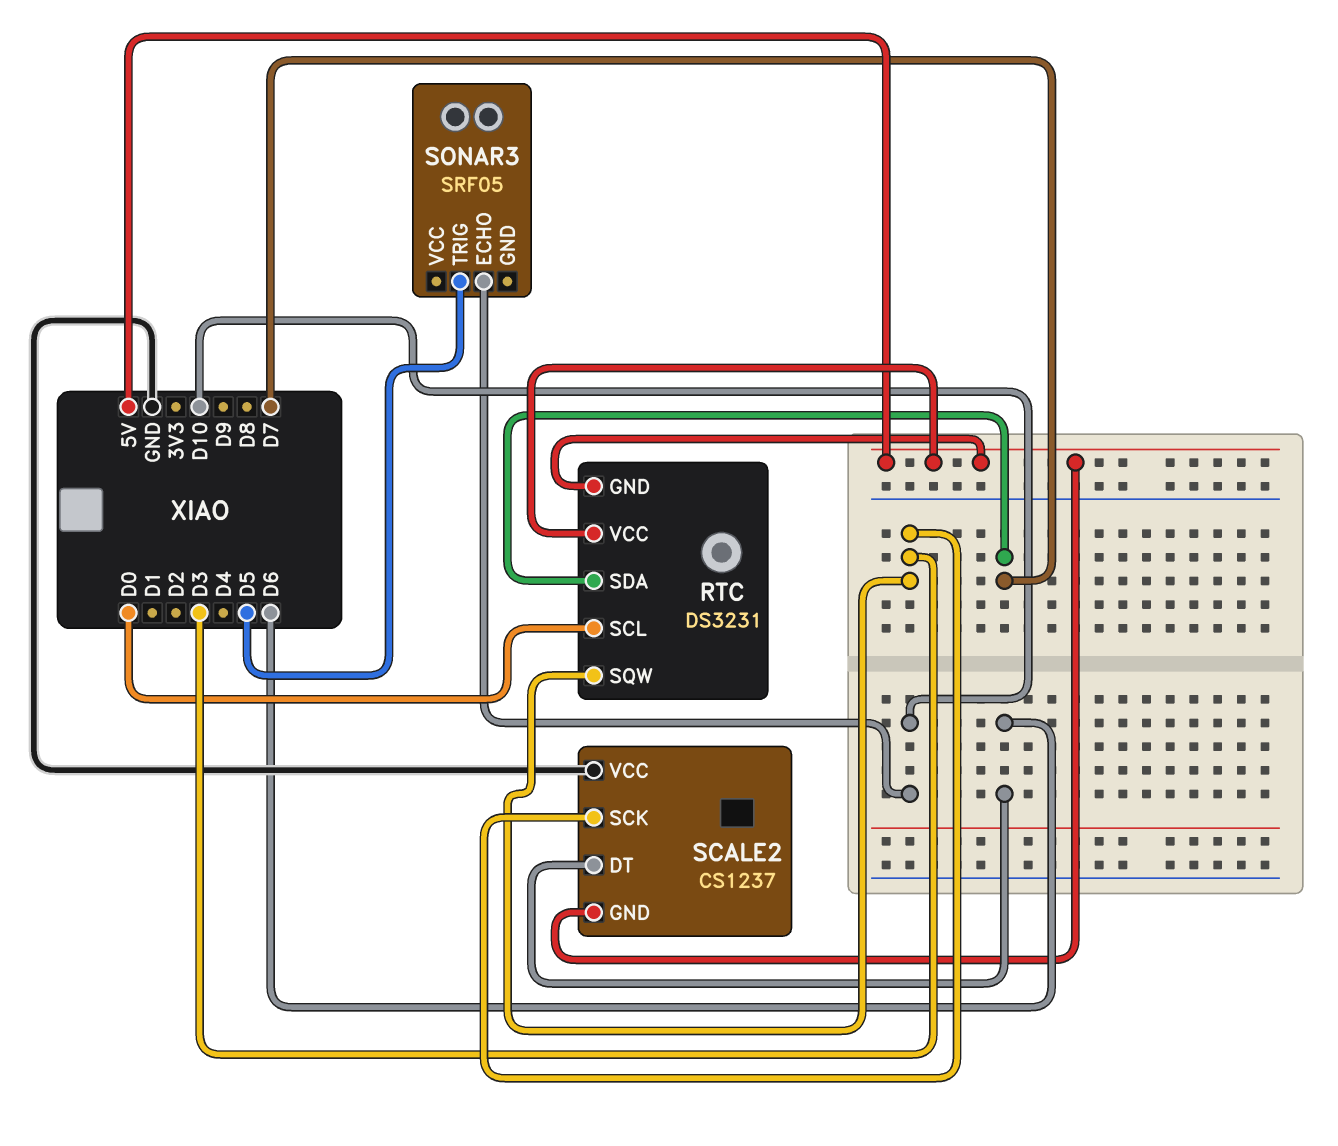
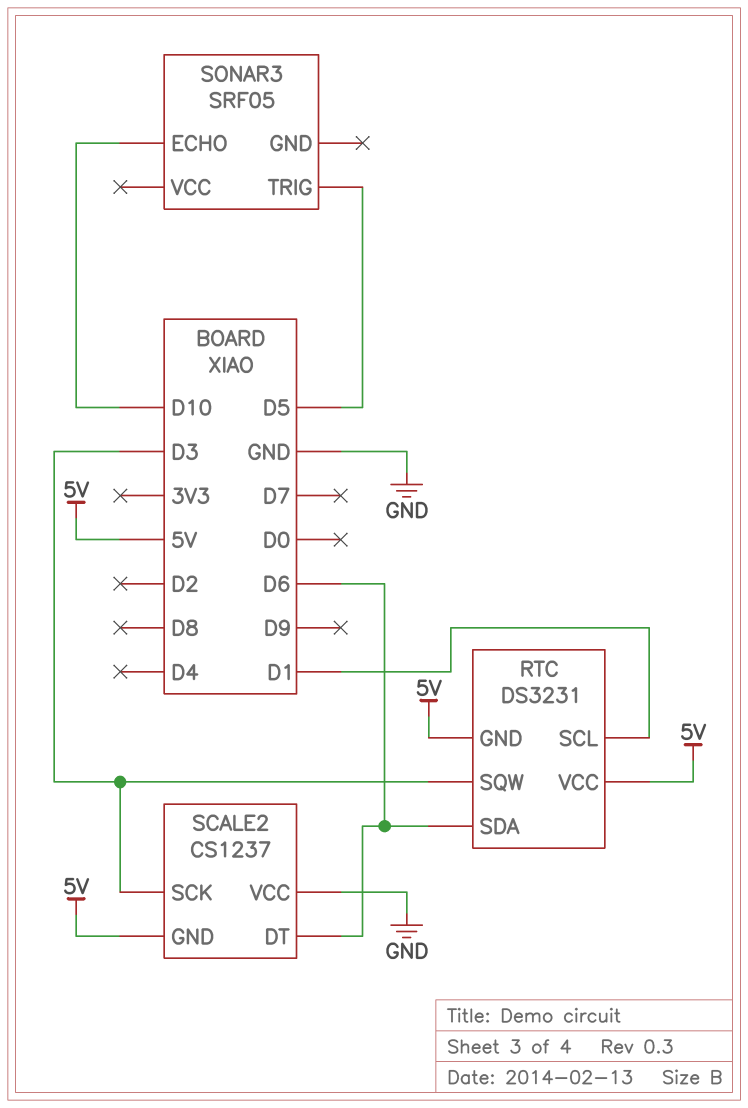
RTC pin SCL: D0 -> D1
RTC pin SDA: D7 -> D6

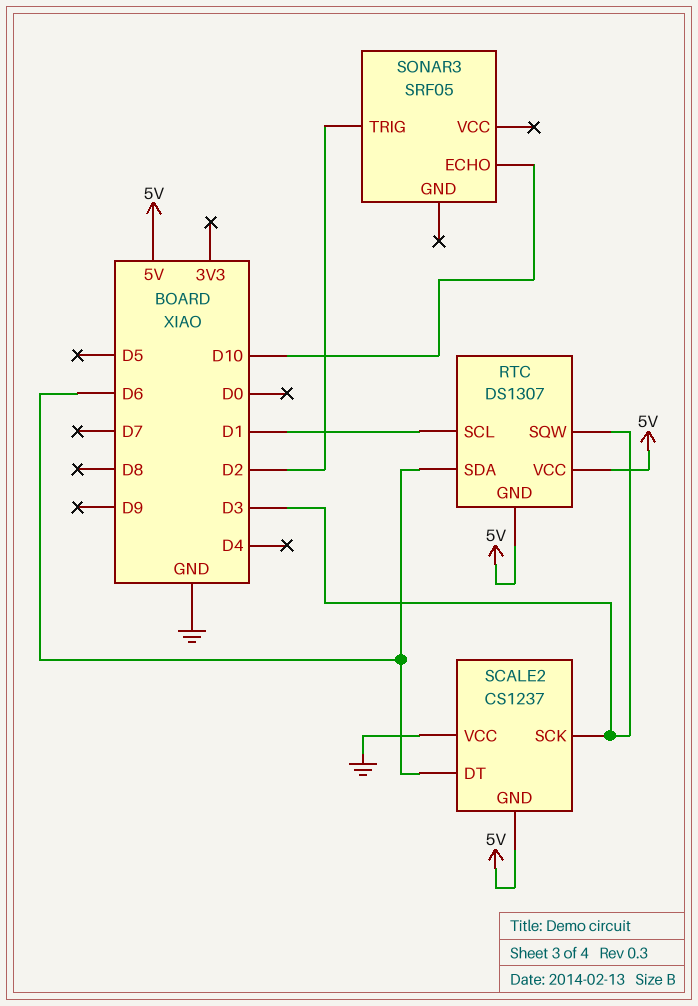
RTC: DS3231 -> DS1307
SONAR3 pin TRIG: D5 -> D2

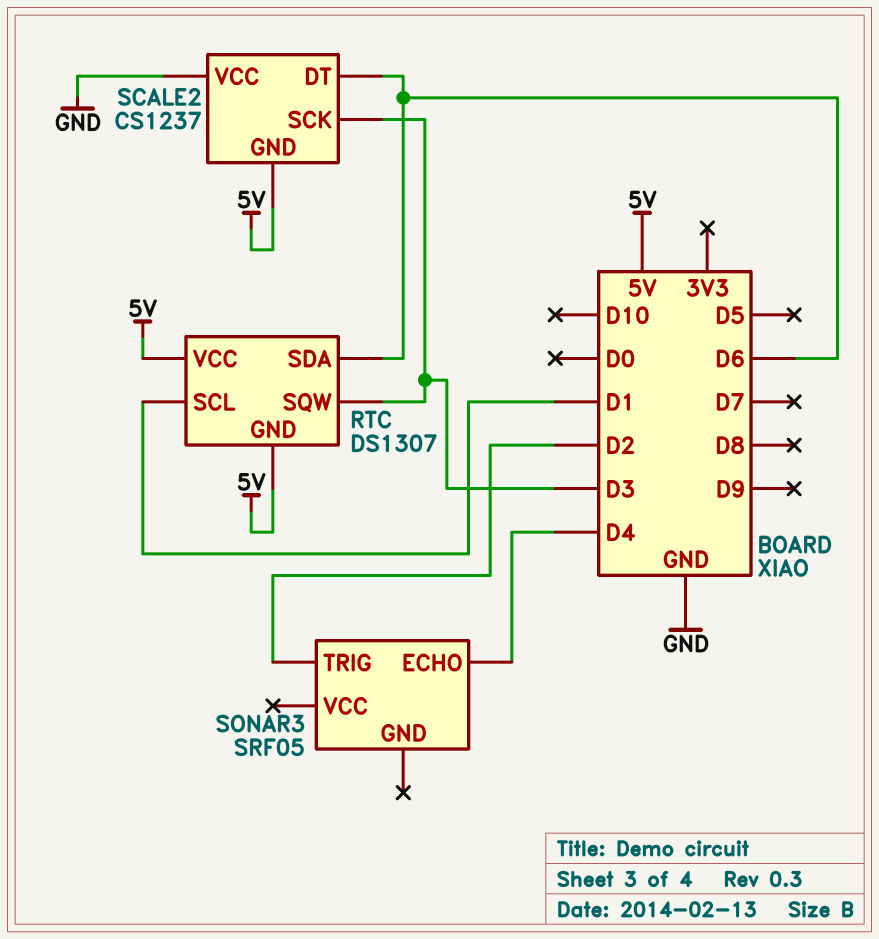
SONAR3 pin ECHO: D10 -> D4

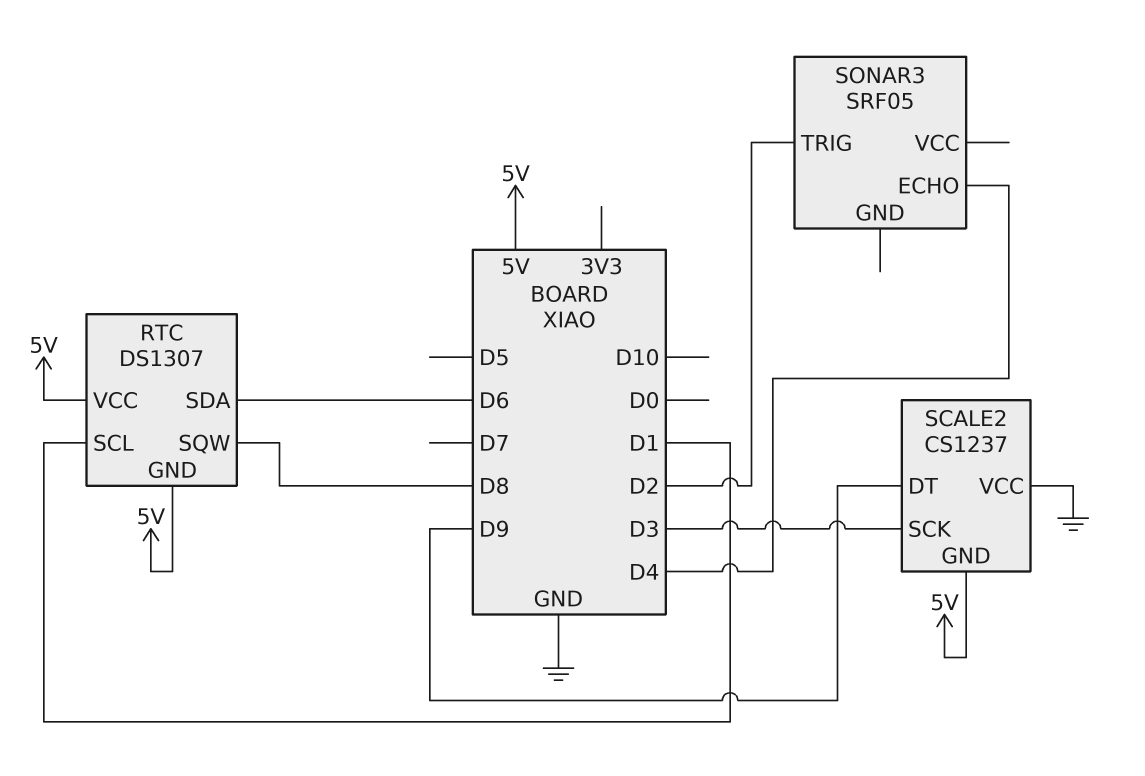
RTC pin SQW: D3 -> D8
SCALE2 pin DT: D6 -> D9

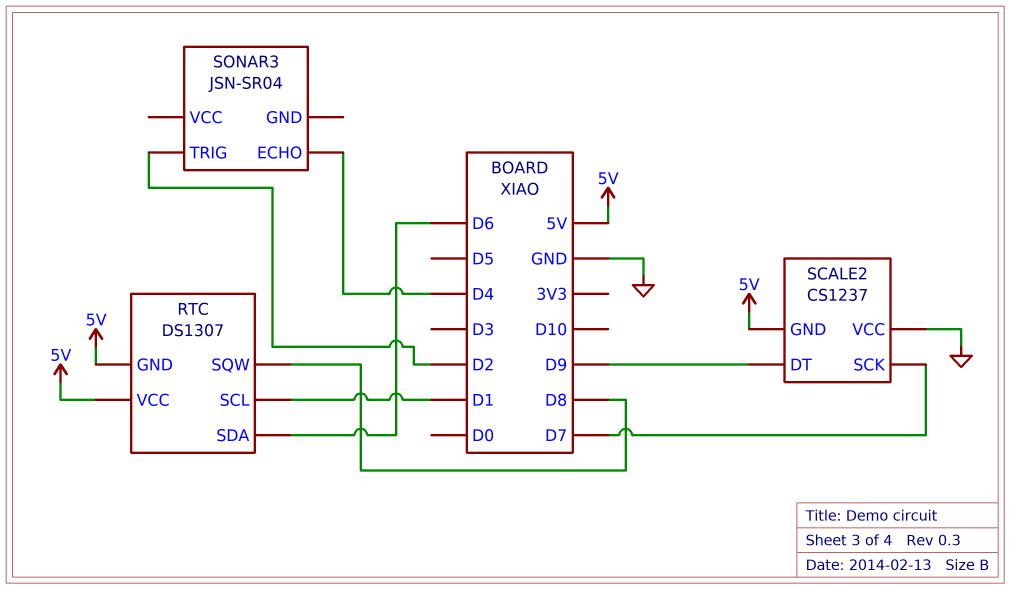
SCALE2 pin SCK: D3 -> D7
SONAR3: SRF05 -> JSN-SR04

